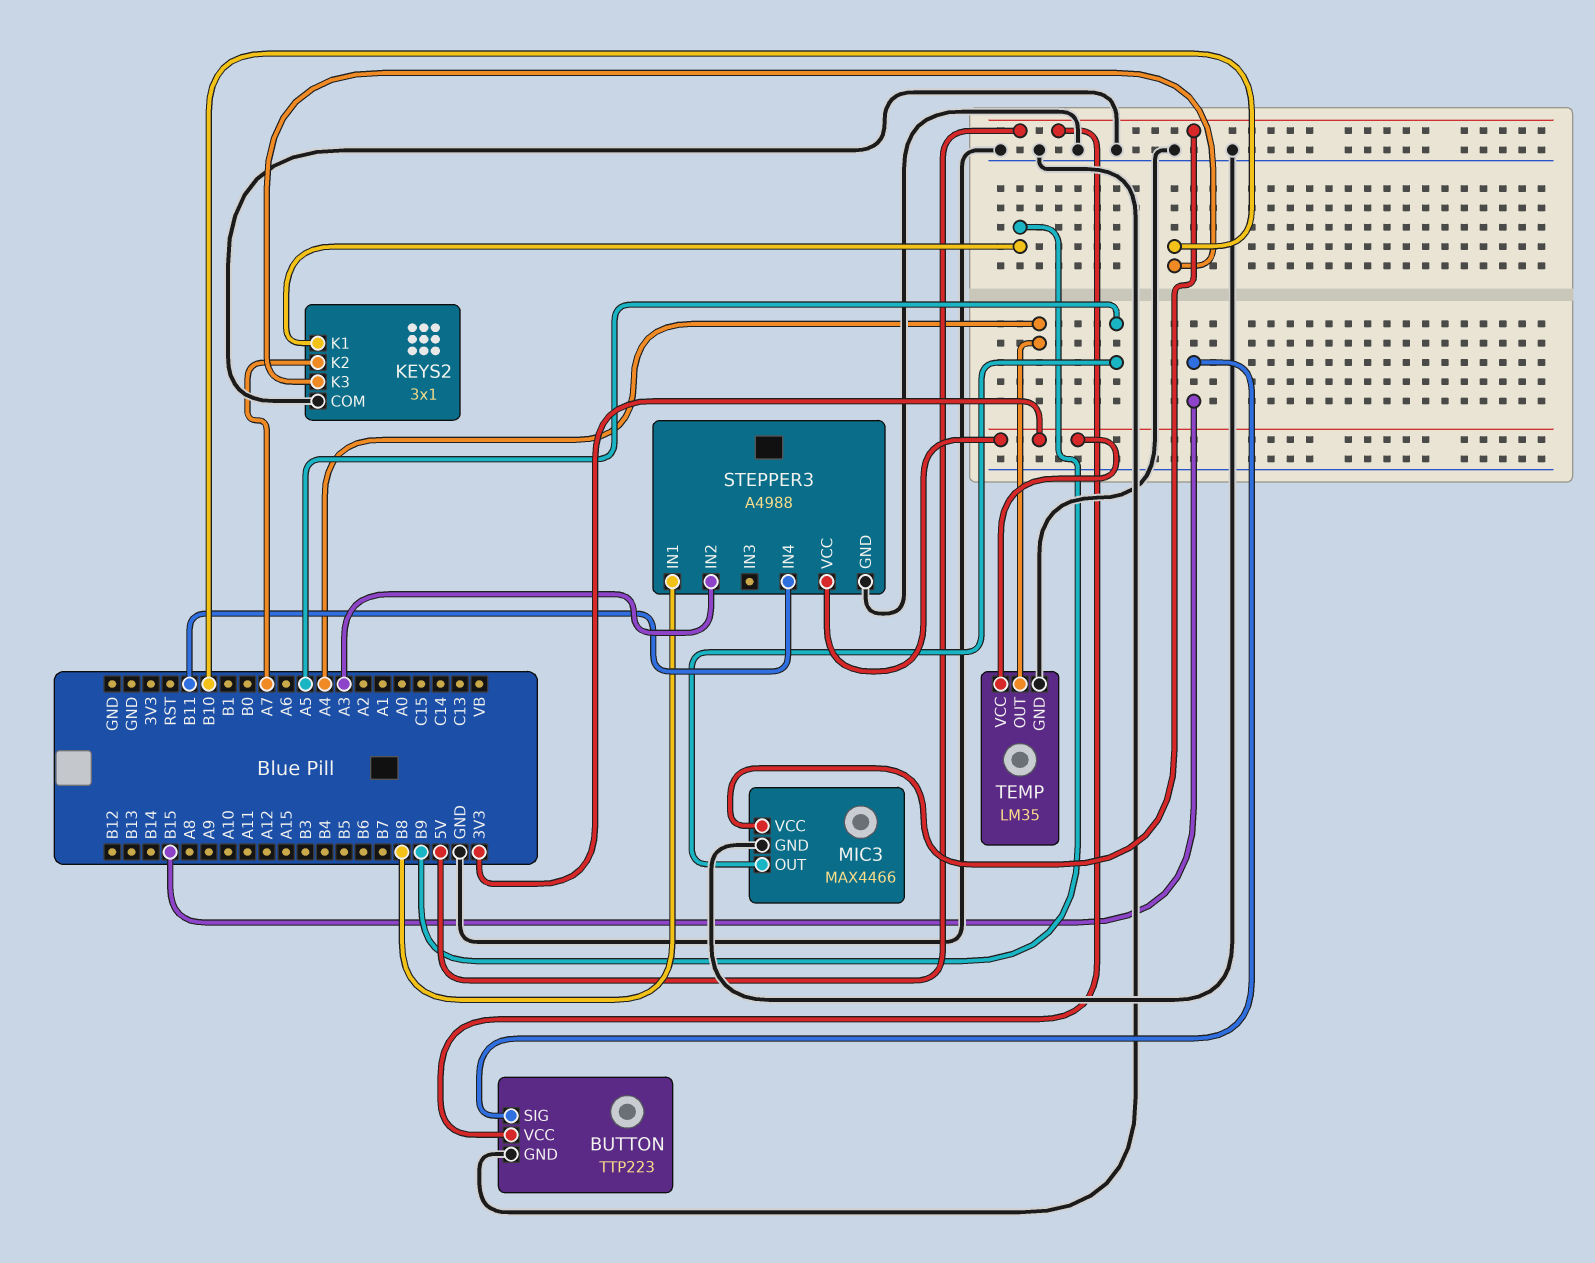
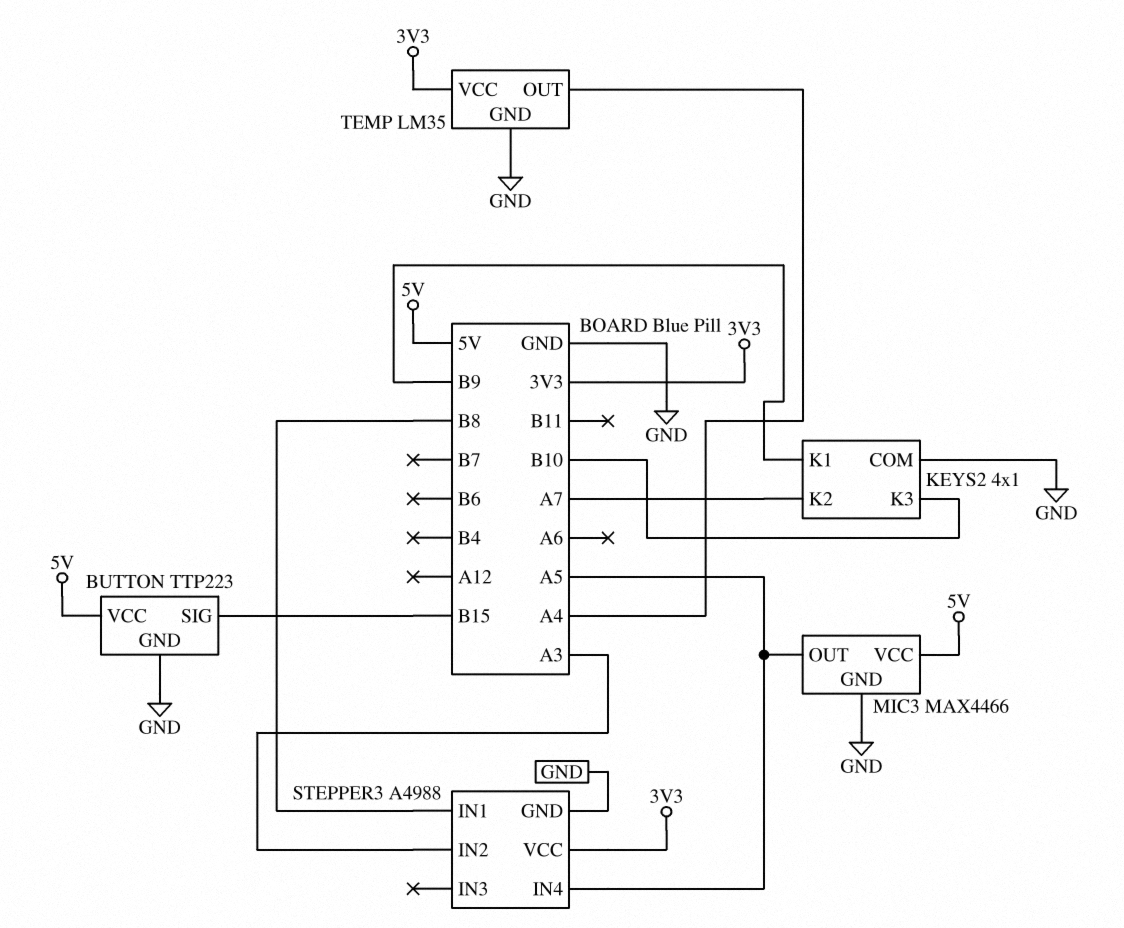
KEYS2: 3x1 -> 4x1
STEPPER3 pin IN4: B11 -> A5

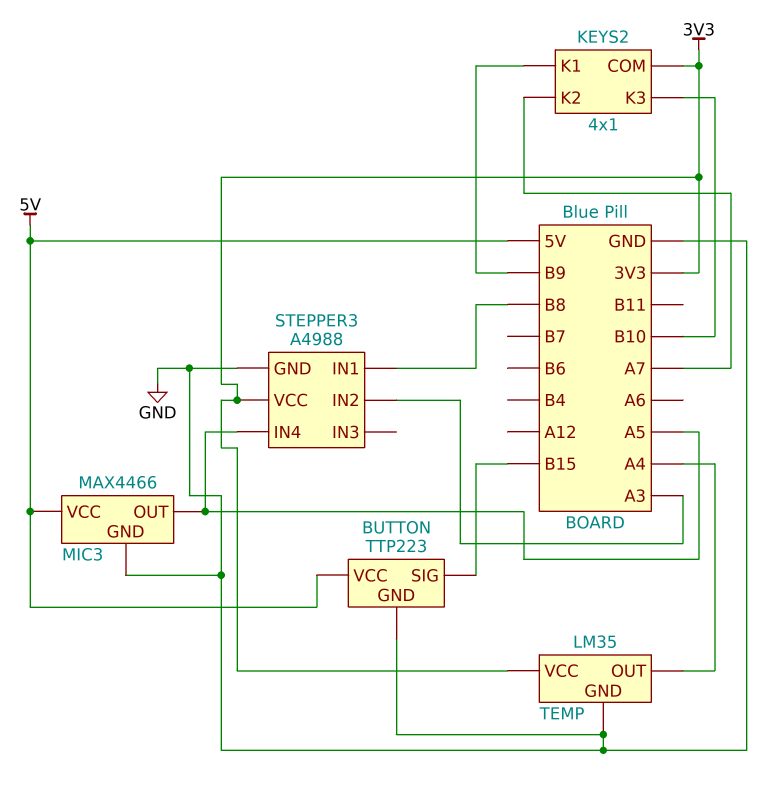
KEYS2 pin COM: GND -> 3V3

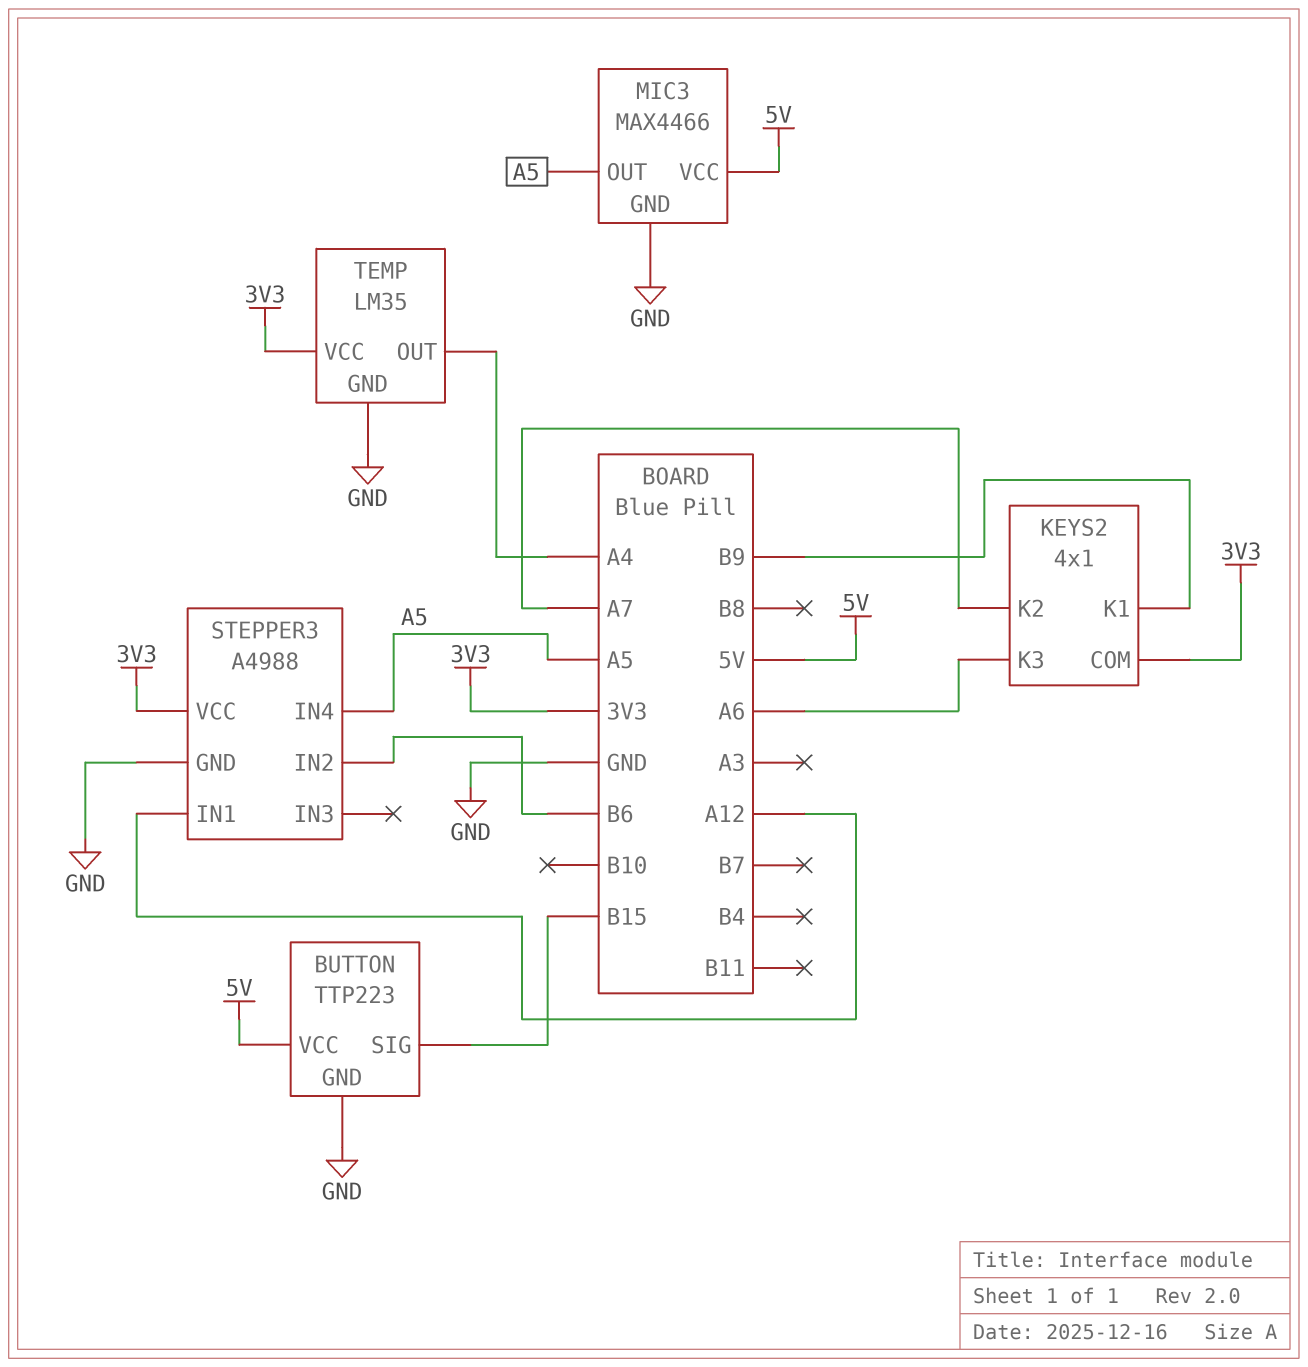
KEYS2 pin K3: B10 -> A6
STEPPER3 pin IN1: B8 -> A12
STEPPER3 pin IN2: A3 -> B6

